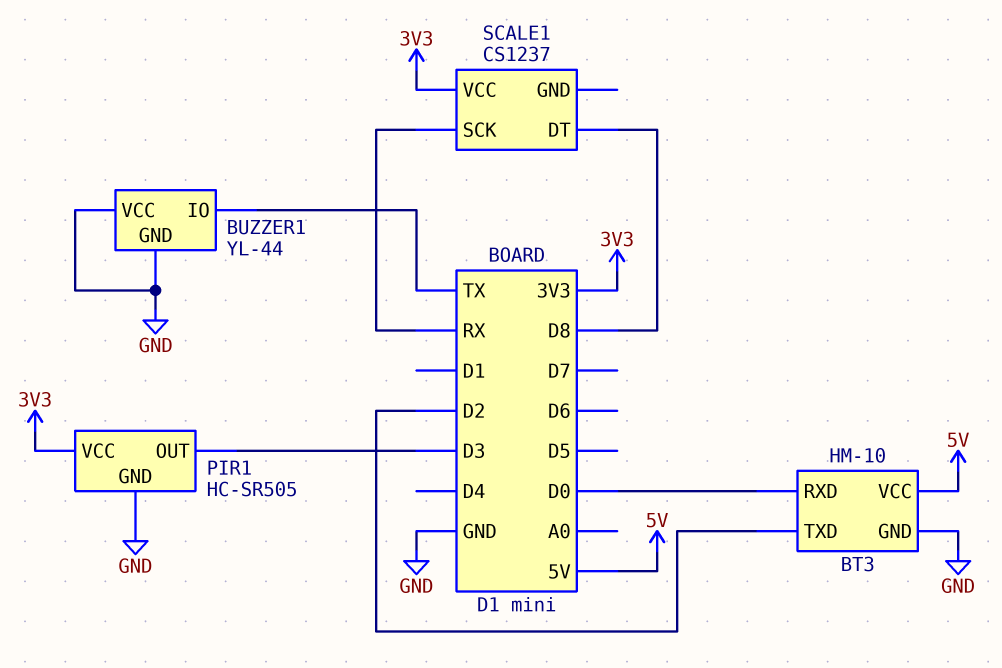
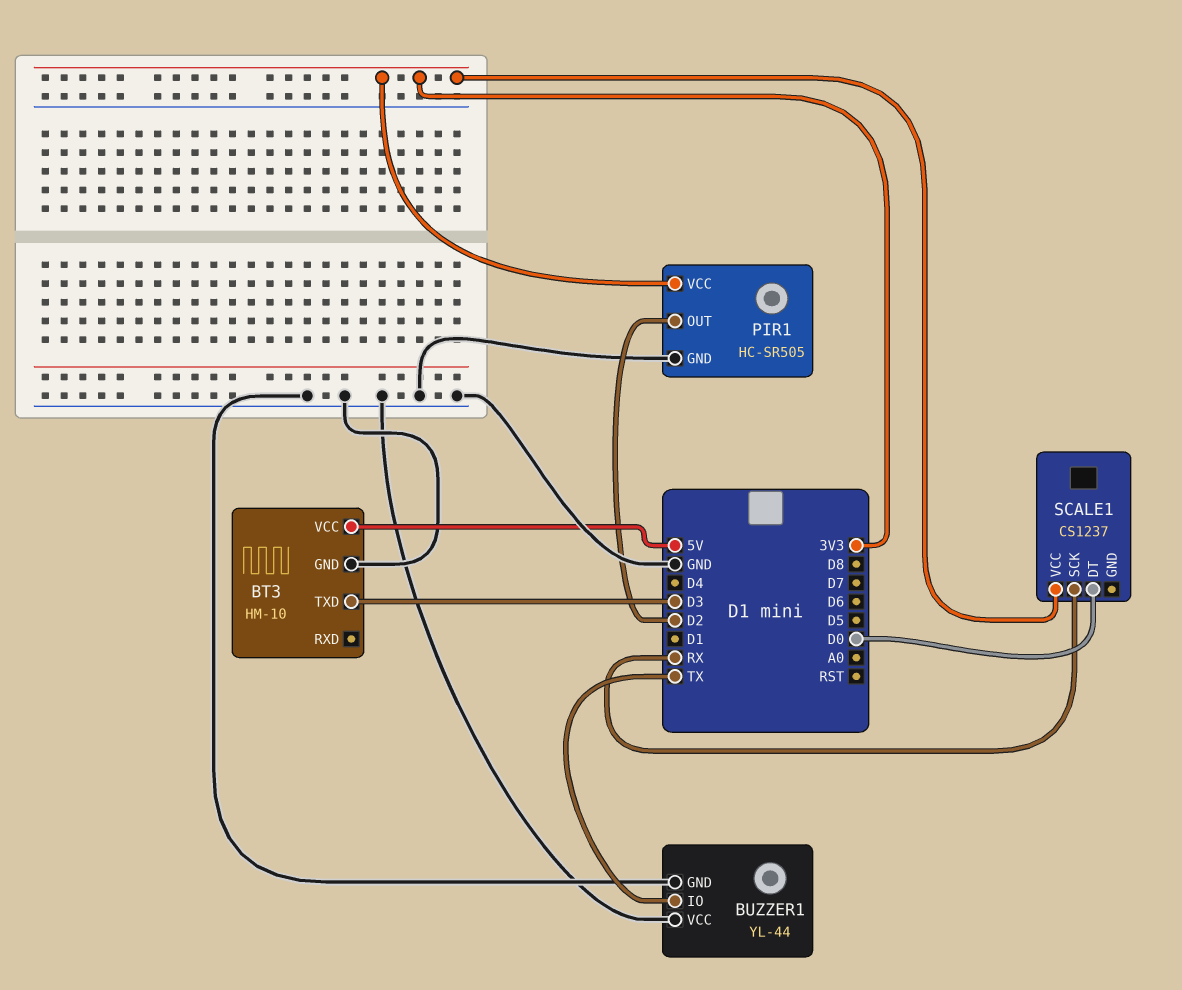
BT3 pin RXD: D0 -> none
BT3 pin TXD: D2 -> D3
PIR1 pin OUT: D3 -> D2
SCALE1 pin DT: D8 -> D0

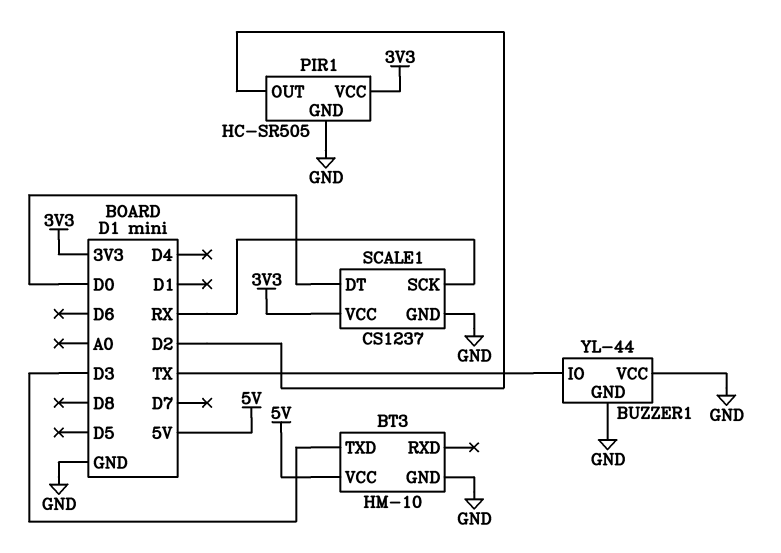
SCALE1 pin GND: none -> GND

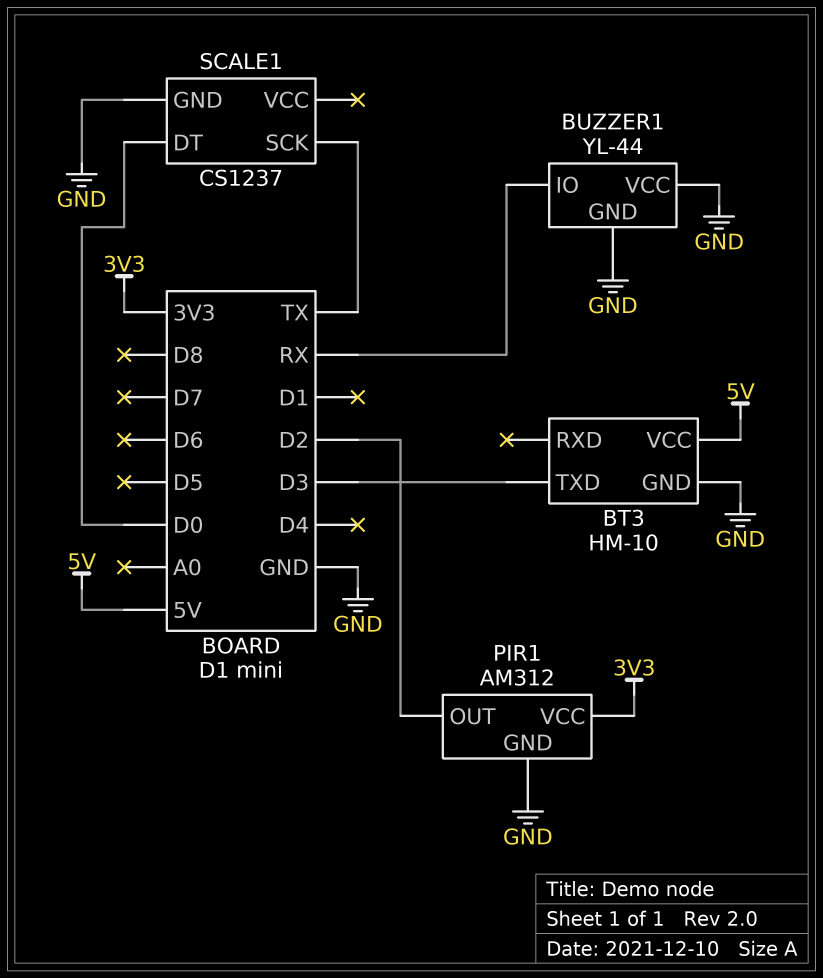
BUZZER1 pin IO: TX -> RX
PIR1: HC-SR505 -> AM312
SCALE1 pin SCK: RX -> TX
SCALE1 pin VCC: 3V3 -> none

